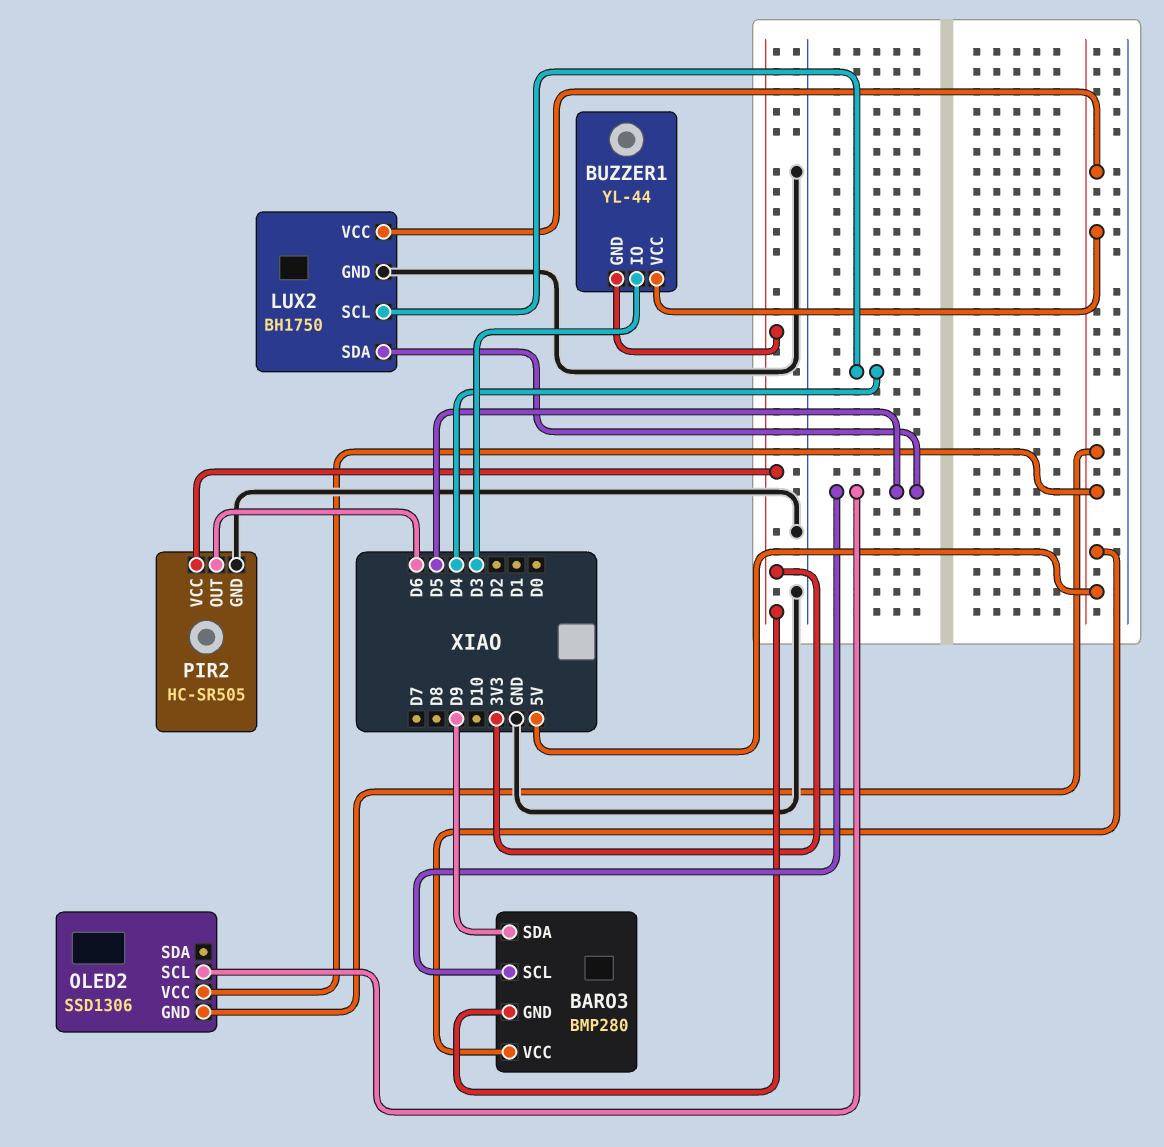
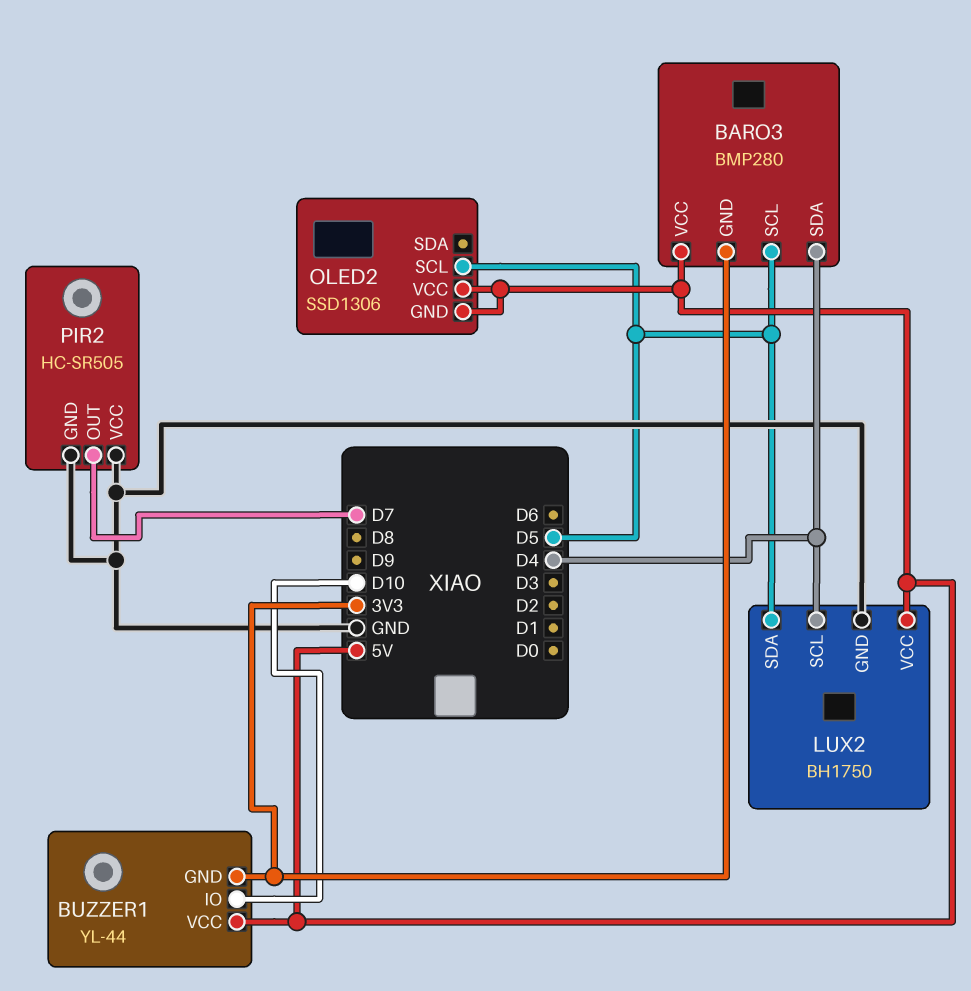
BARO3 pin SDA: D9 -> D4
BUZZER1 pin IO: D3 -> D10
PIR2 pin OUT: D6 -> D7
PIR2 pin VCC: 3V3 -> GND

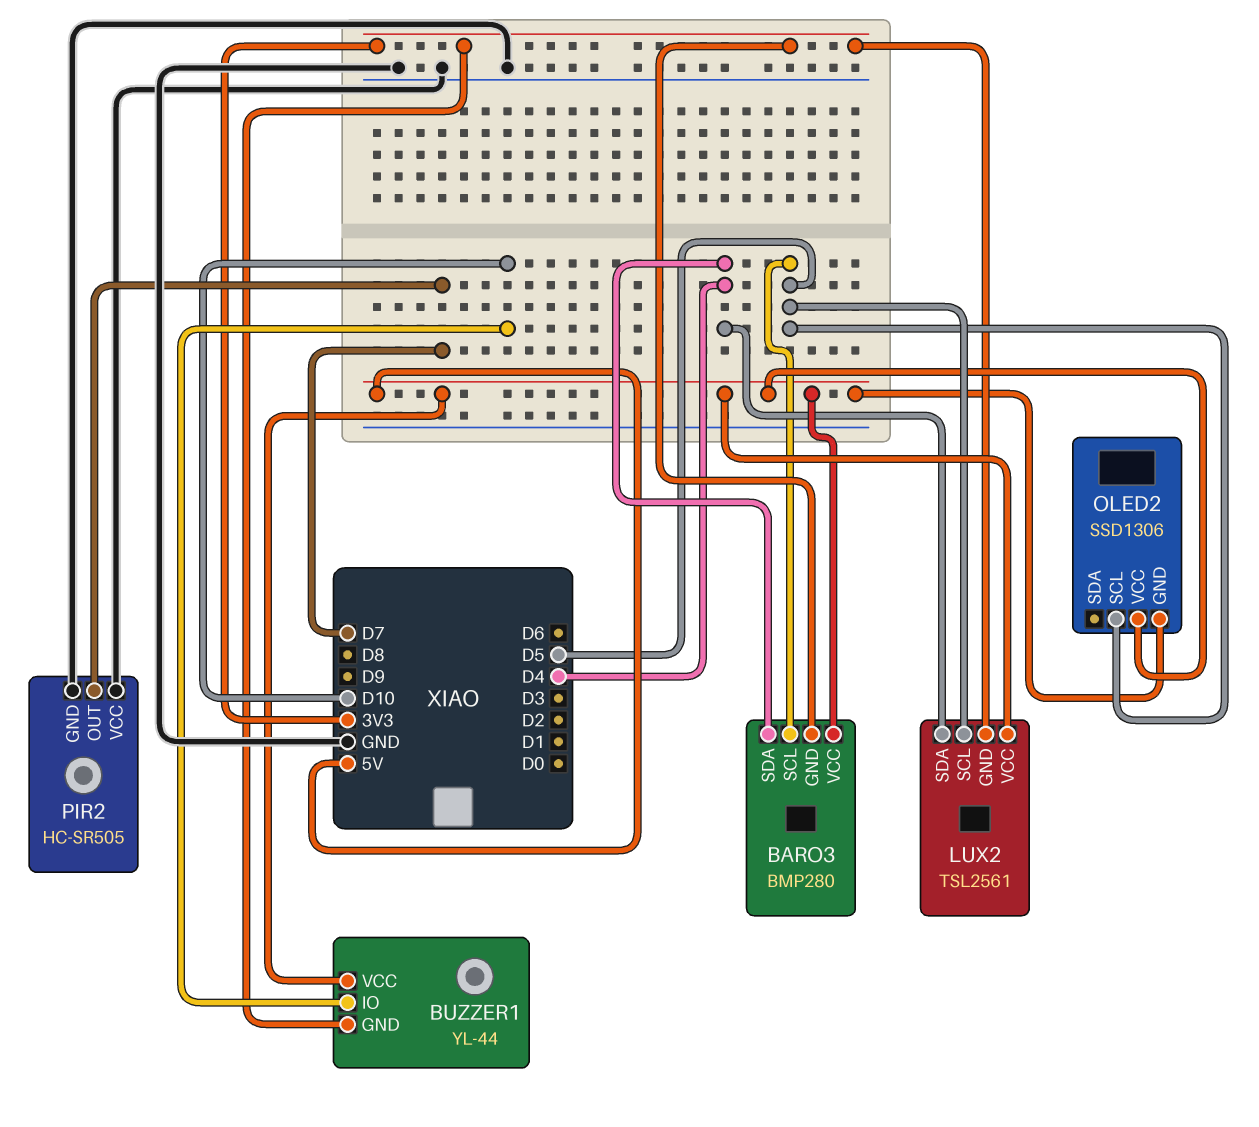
LUX2: BH1750 -> TSL2561
LUX2 pin GND: GND -> 3V3
LUX2 pin SCL: D4 -> D5
LUX2 pin SDA: D5 -> D4

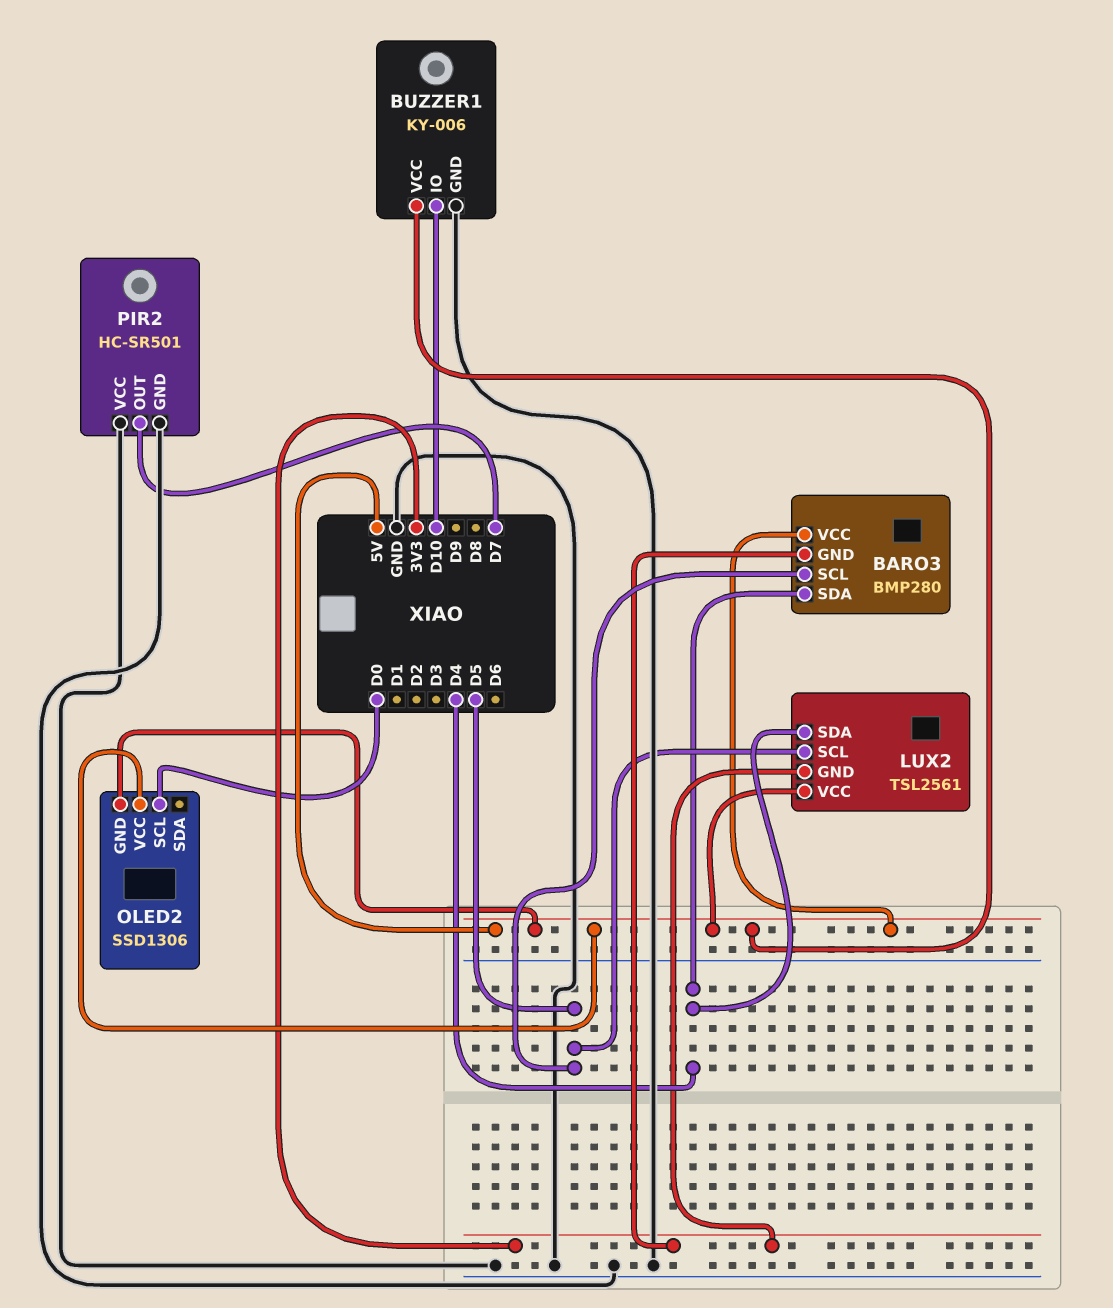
BUZZER1: YL-44 -> KY-006
BUZZER1 pin GND: 3V3 -> GND
OLED2 pin SCL: D5 -> D0
PIR2: HC-SR505 -> HC-SR501

